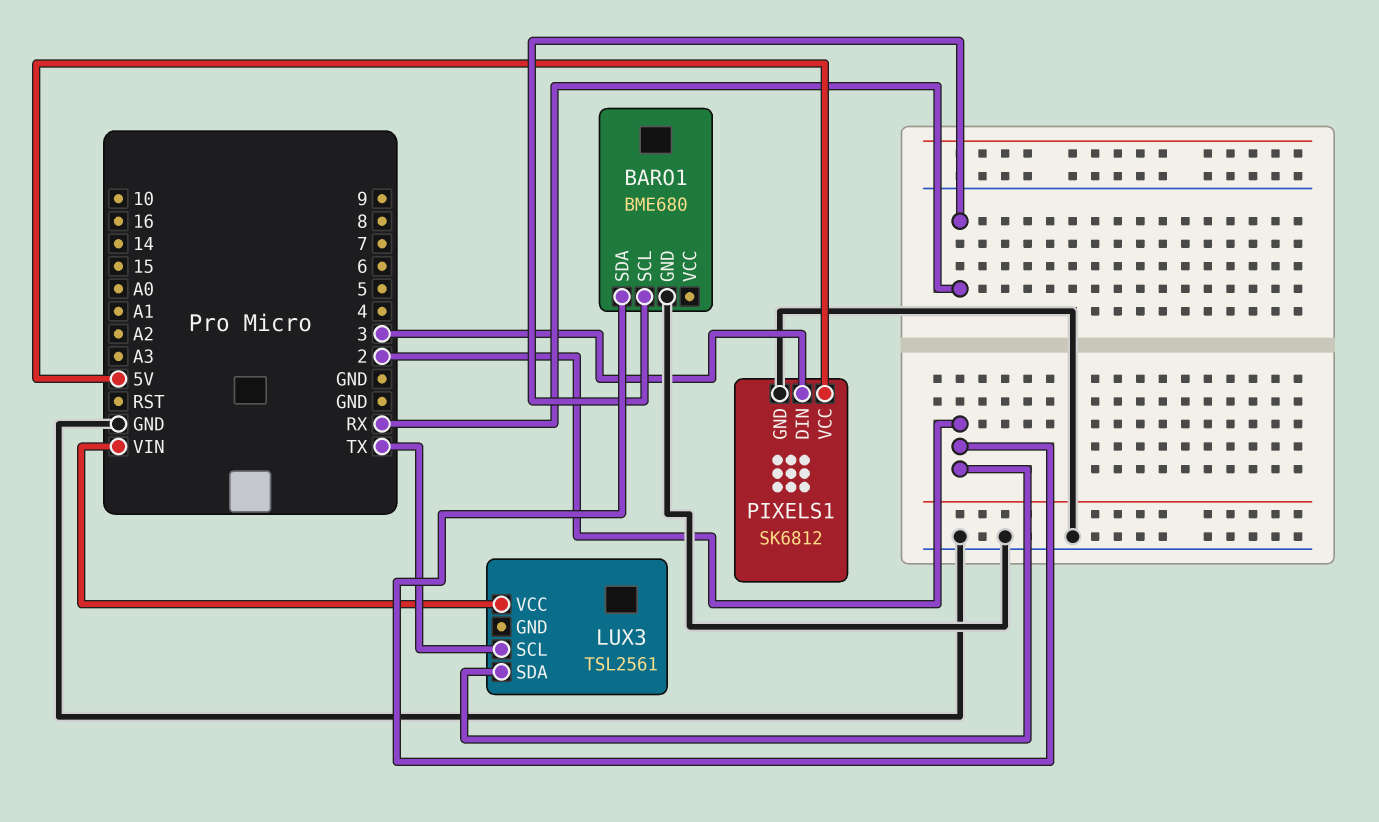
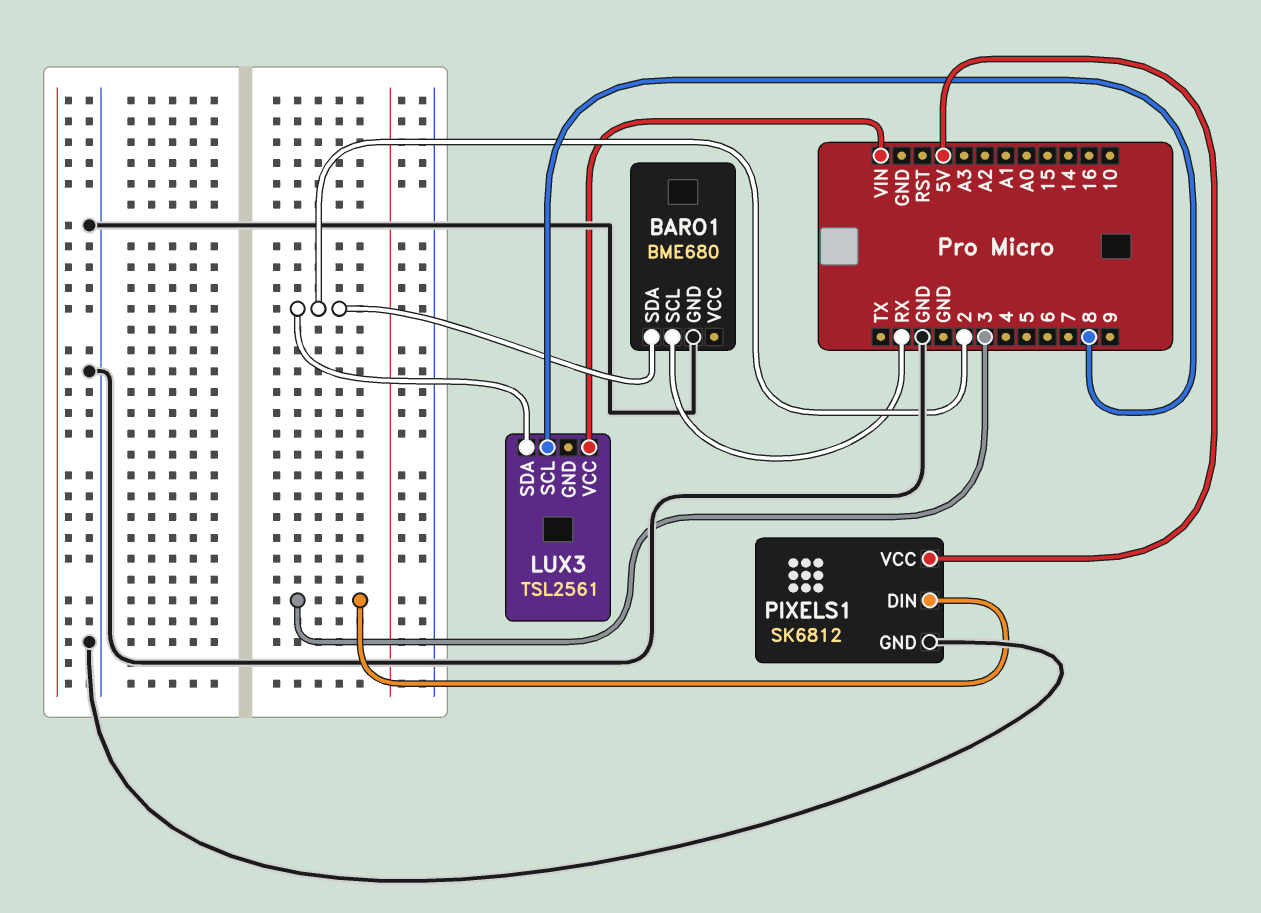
LUX3 pin SCL: TX -> 8

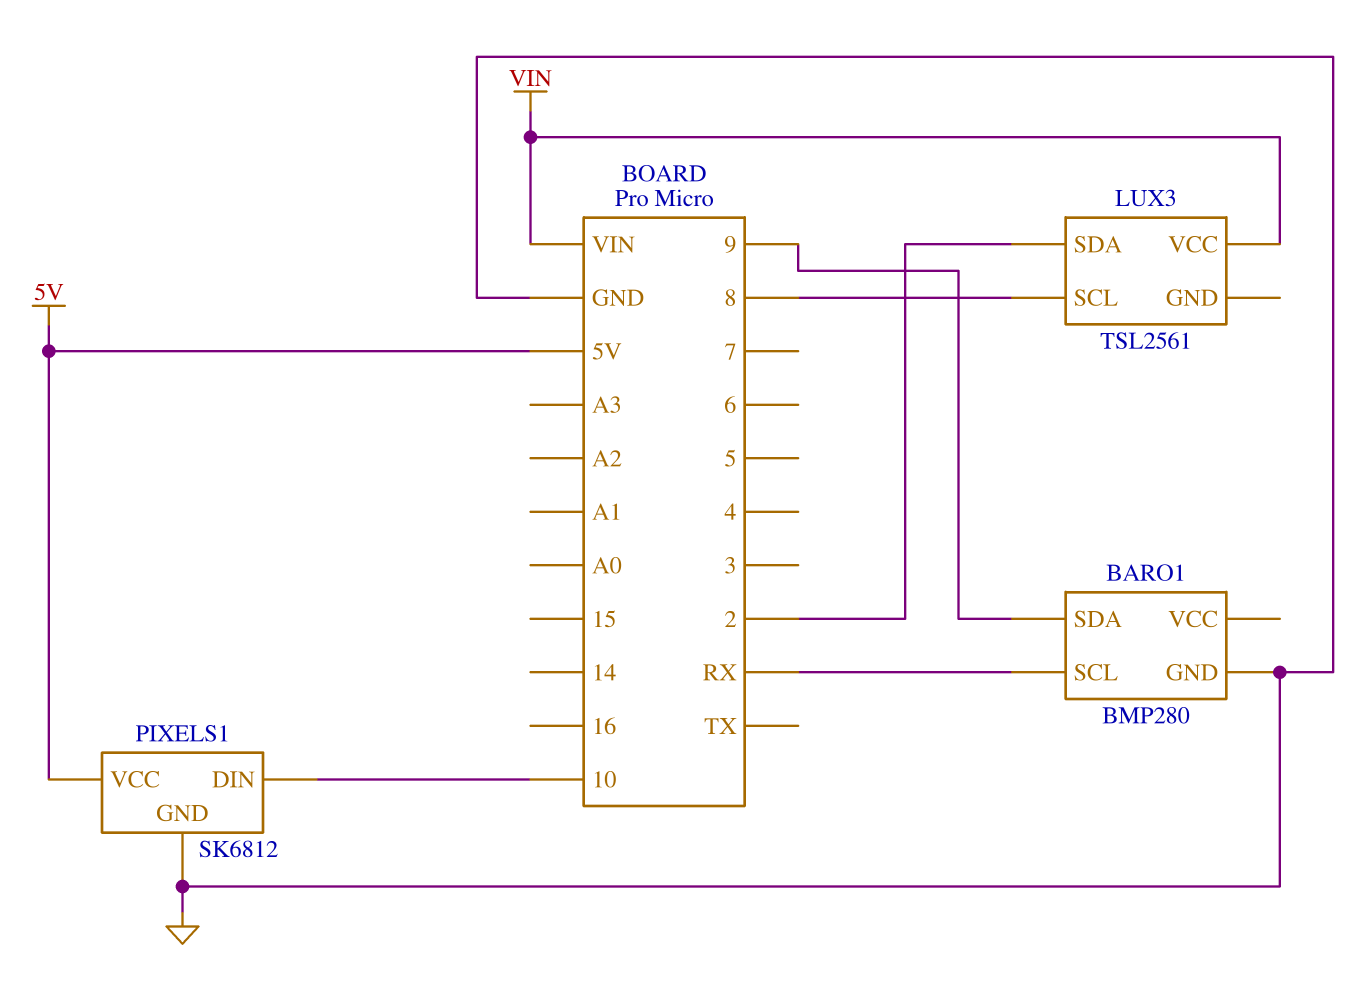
BARO1: BME680 -> BMP280
BARO1 pin SDA: 2 -> 9
PIXELS1 pin DIN: 3 -> 10

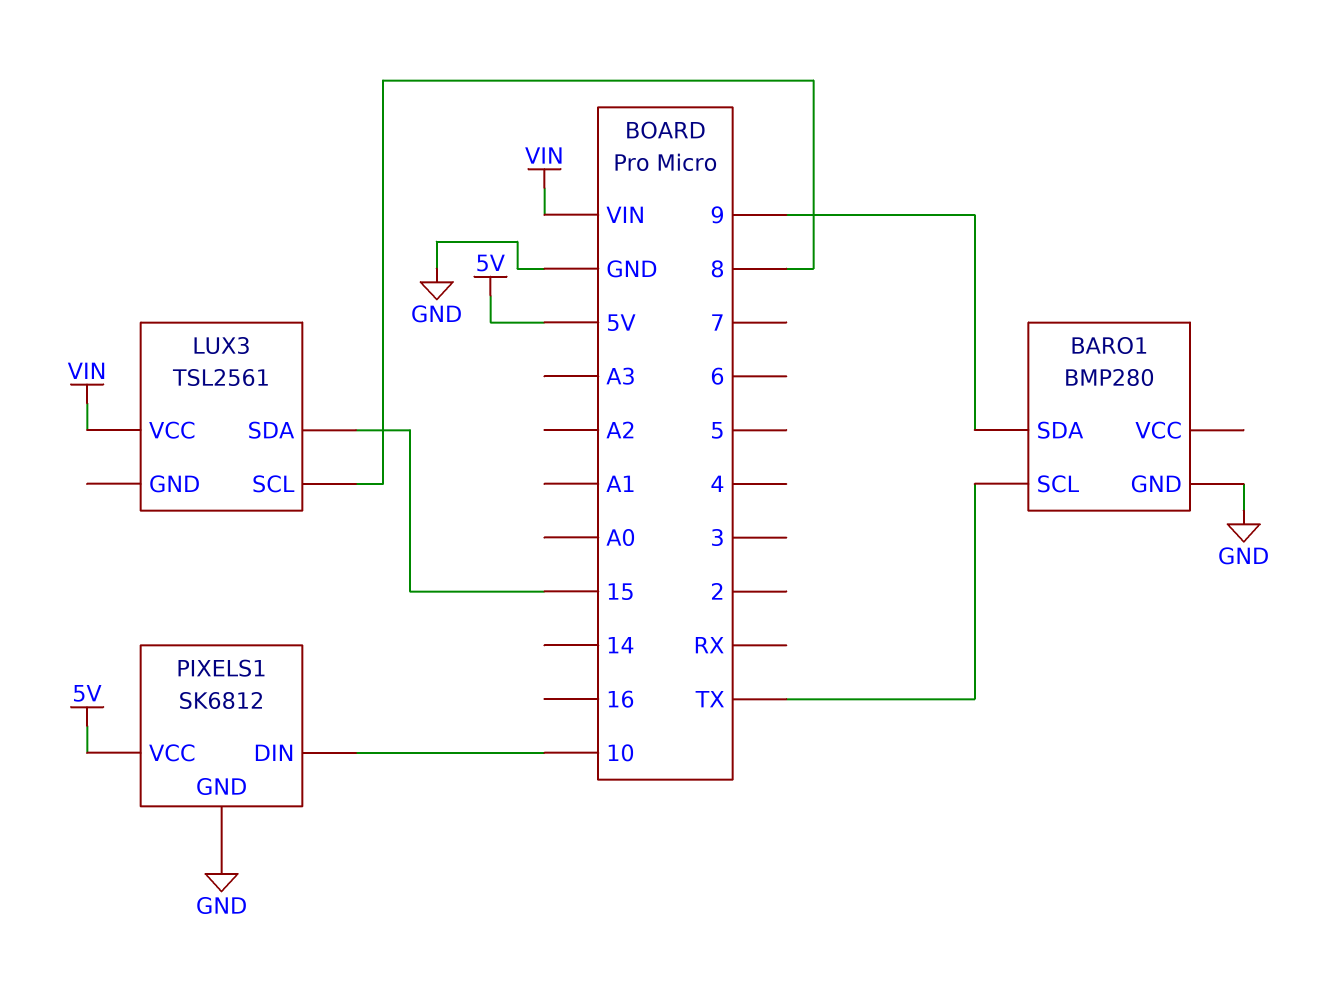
BARO1 pin SCL: RX -> TX
LUX3 pin SDA: 2 -> 15

